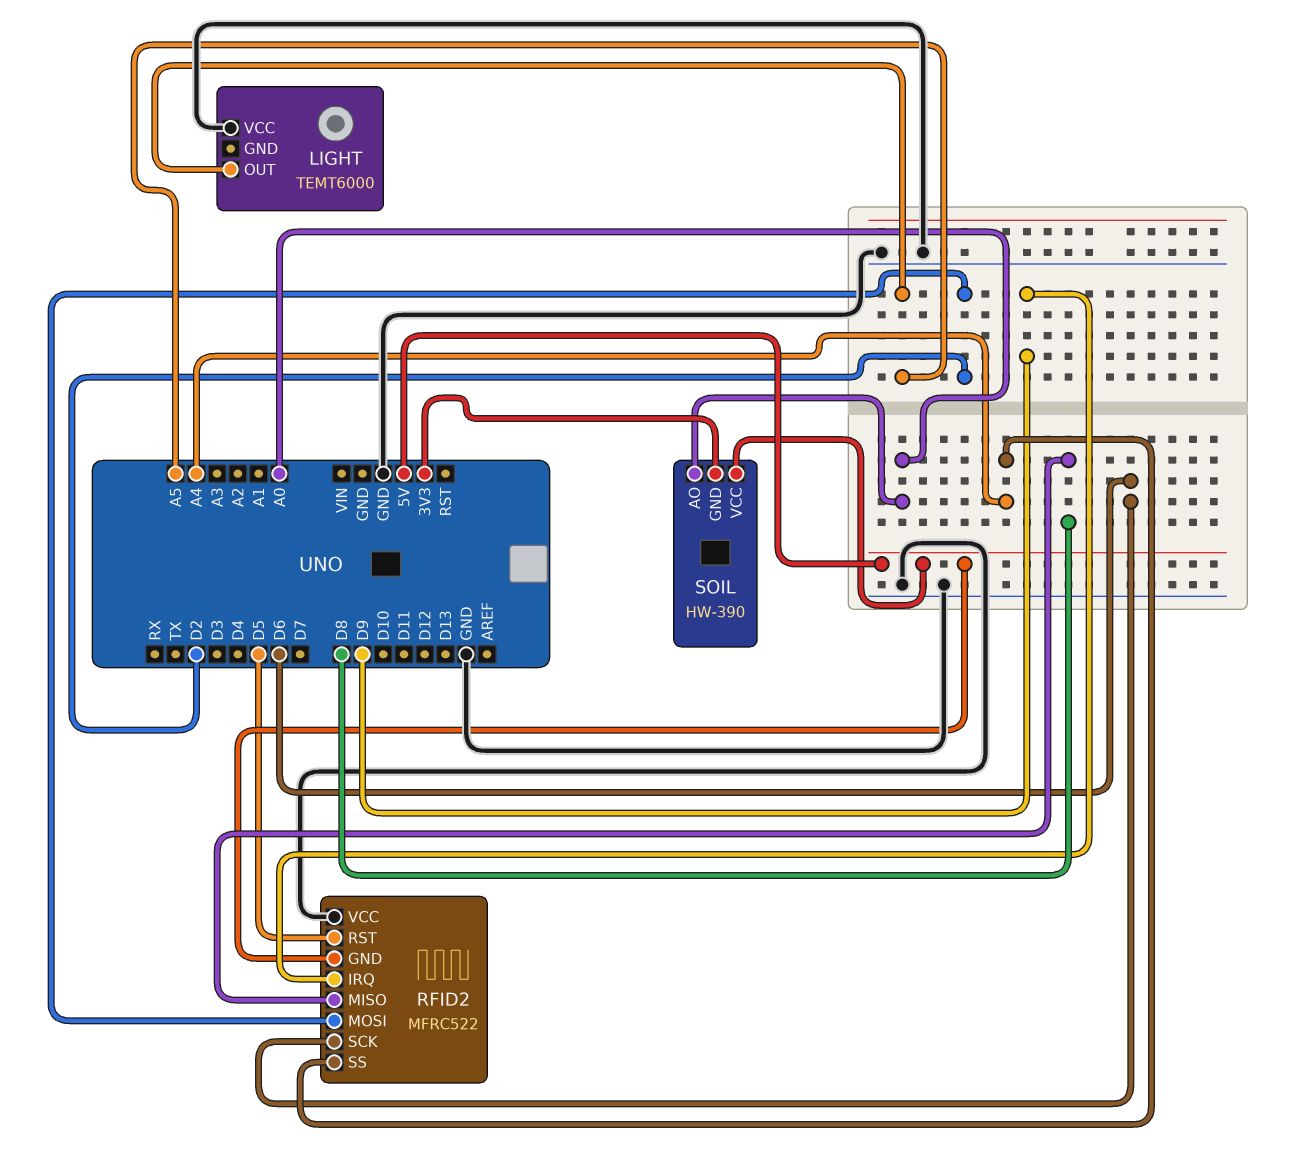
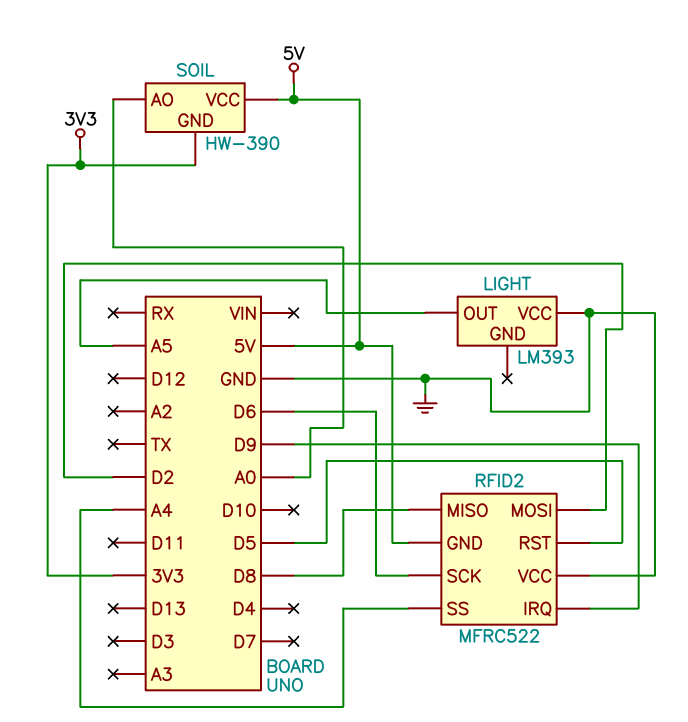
LIGHT: TEMT6000 -> LM393

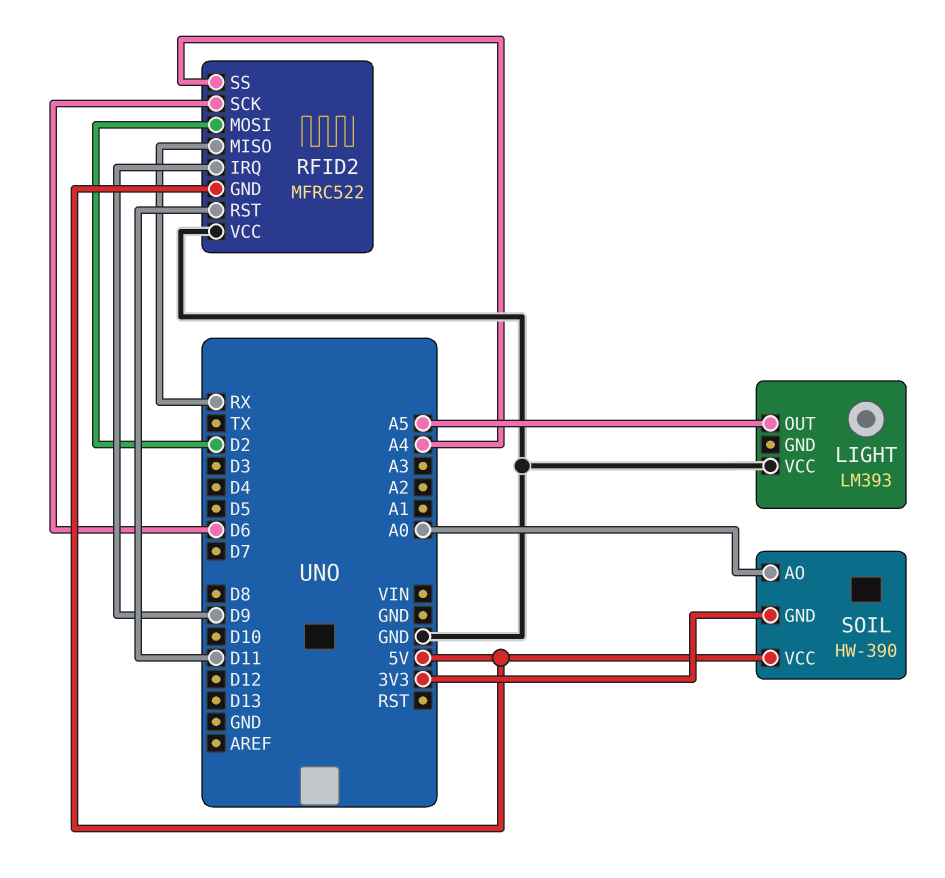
RFID2 pin MISO: D8 -> RX
RFID2 pin RST: D5 -> D11

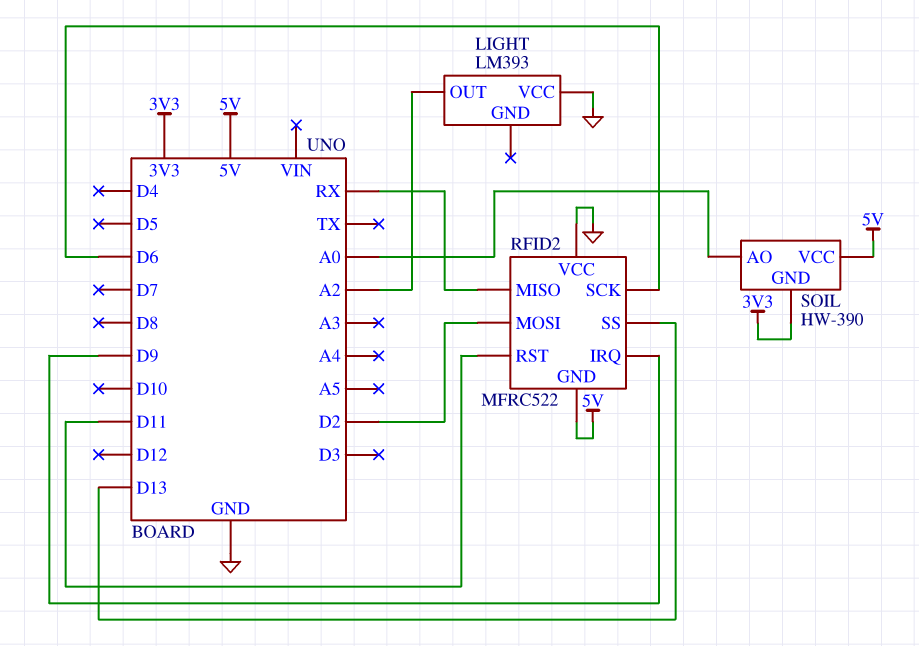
LIGHT pin OUT: A5 -> A2
RFID2 pin SS: A4 -> D13

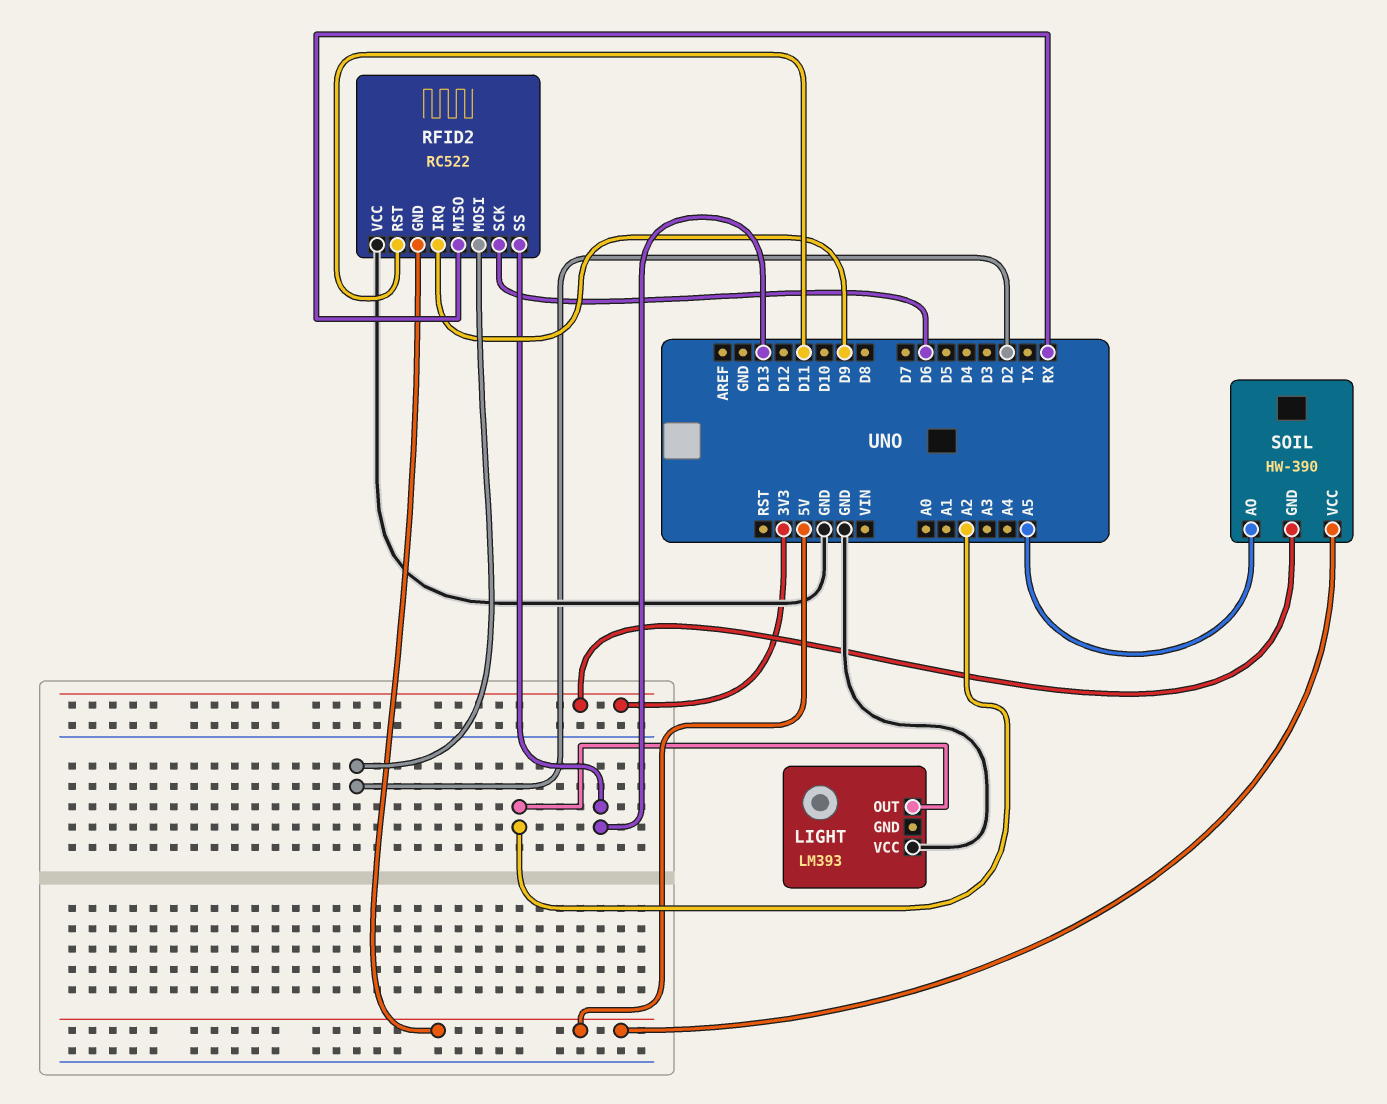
RFID2: MFRC522 -> RC522
SOIL pin AO: A0 -> A5

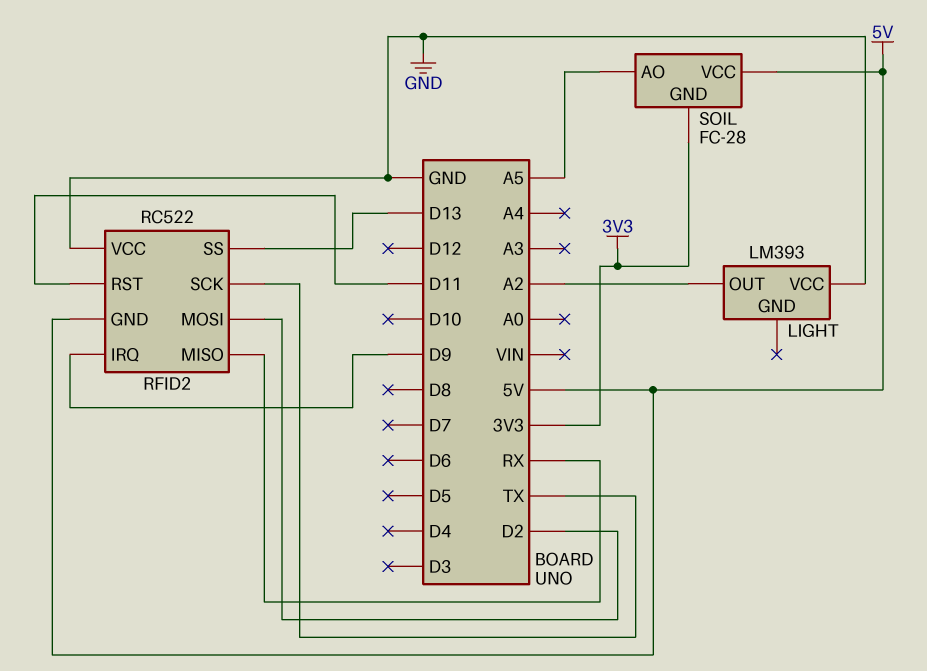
RFID2 pin SCK: D6 -> TX
SOIL: HW-390 -> FC-28

